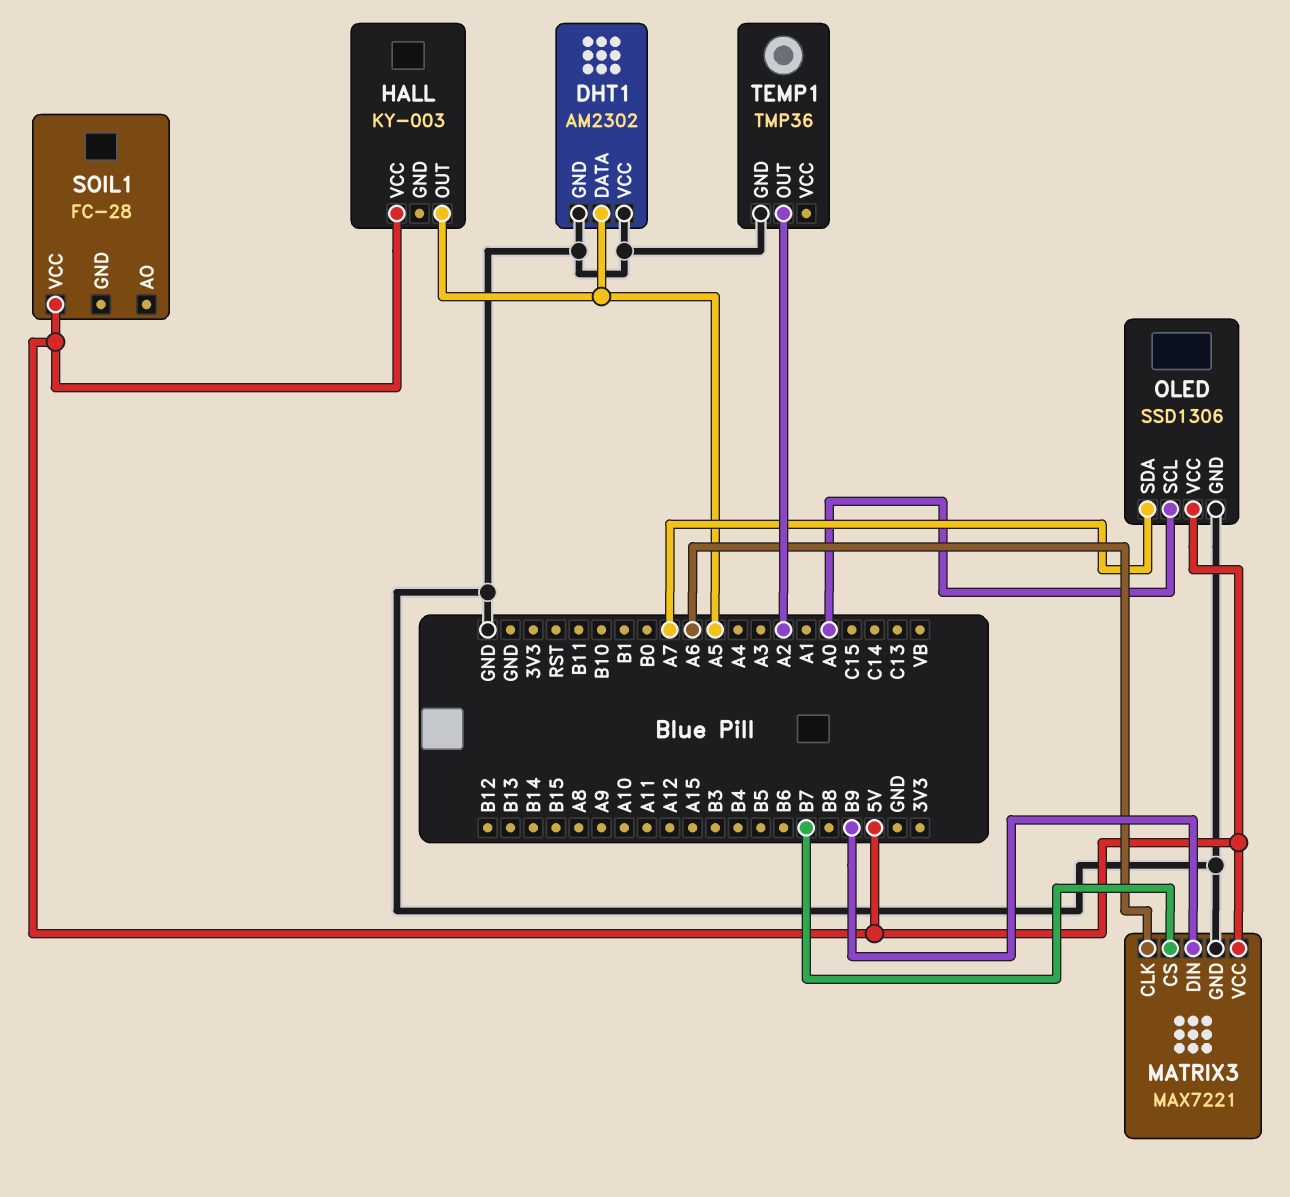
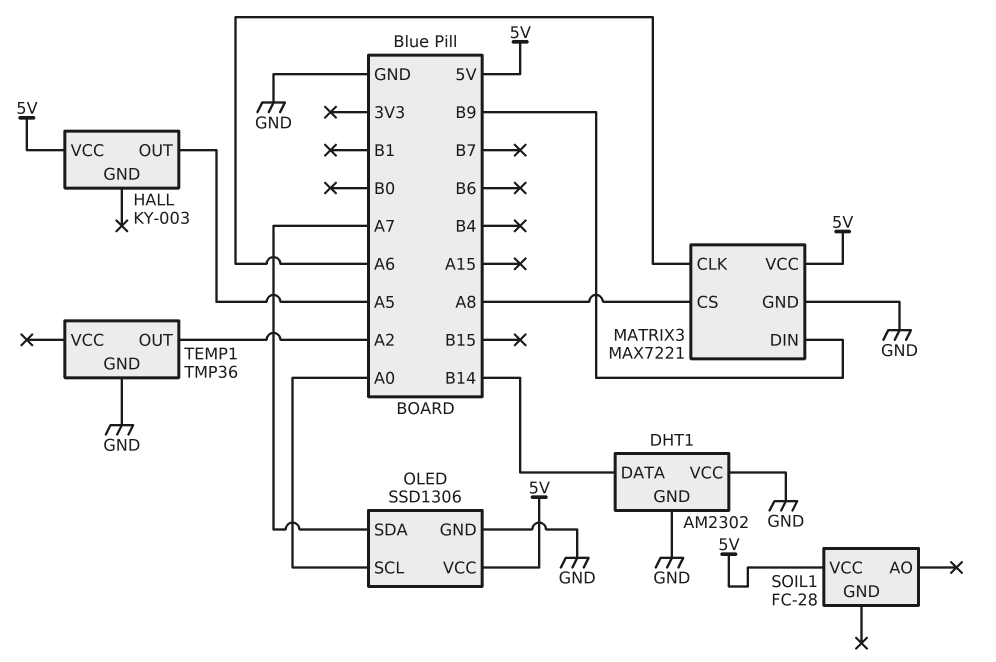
DHT1 pin DATA: A5 -> B14
MATRIX3 pin CS: B7 -> A8

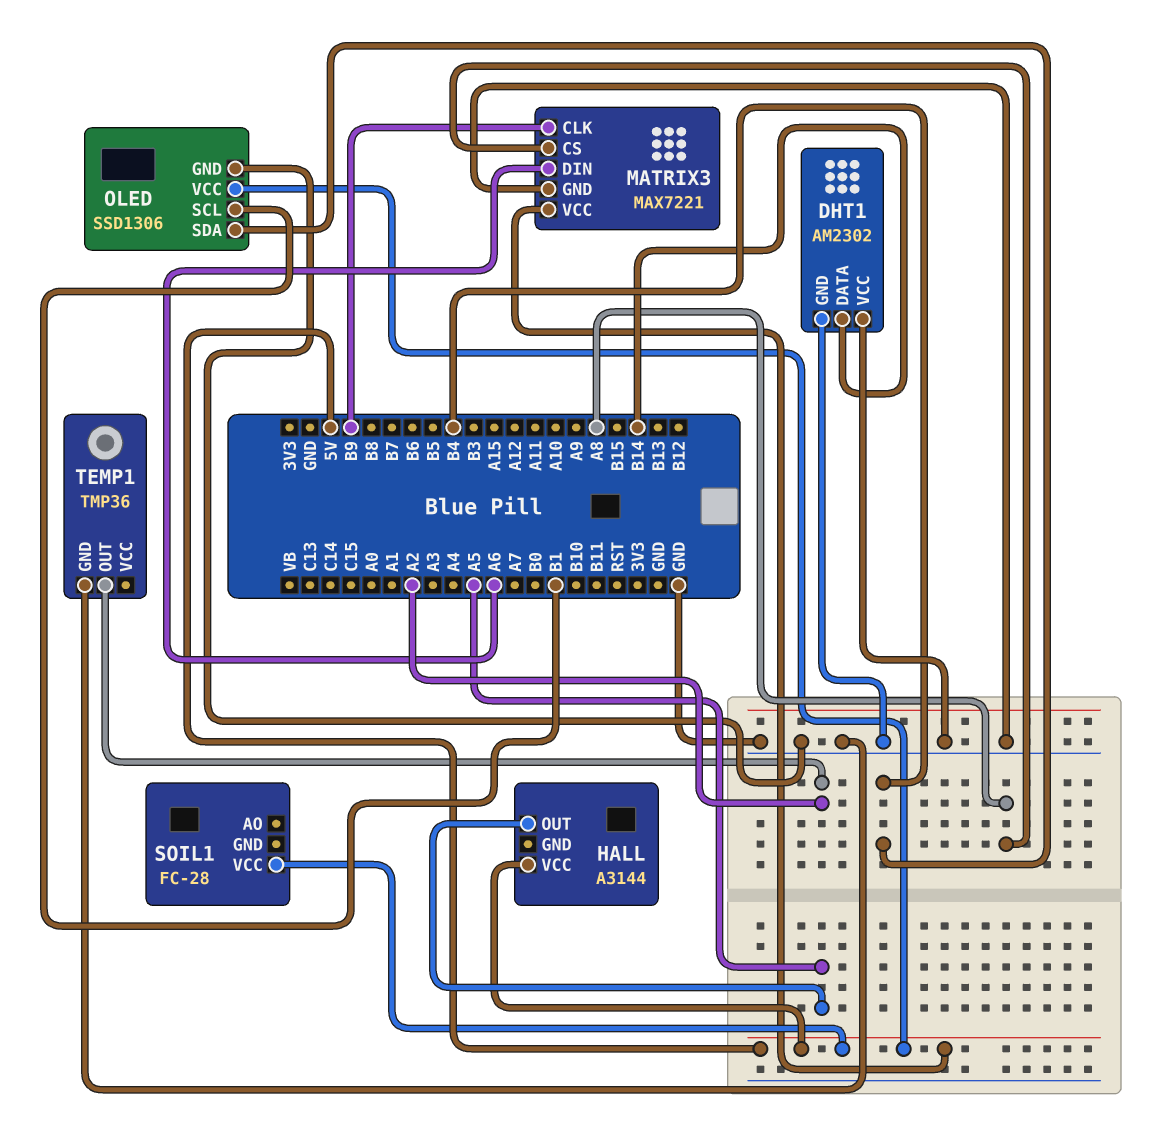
HALL: KY-003 -> A3144
MATRIX3 pin CLK: A6 -> B9
MATRIX3 pin DIN: B9 -> A6
OLED pin SCL: A0 -> B1
OLED pin SDA: A7 -> B4

